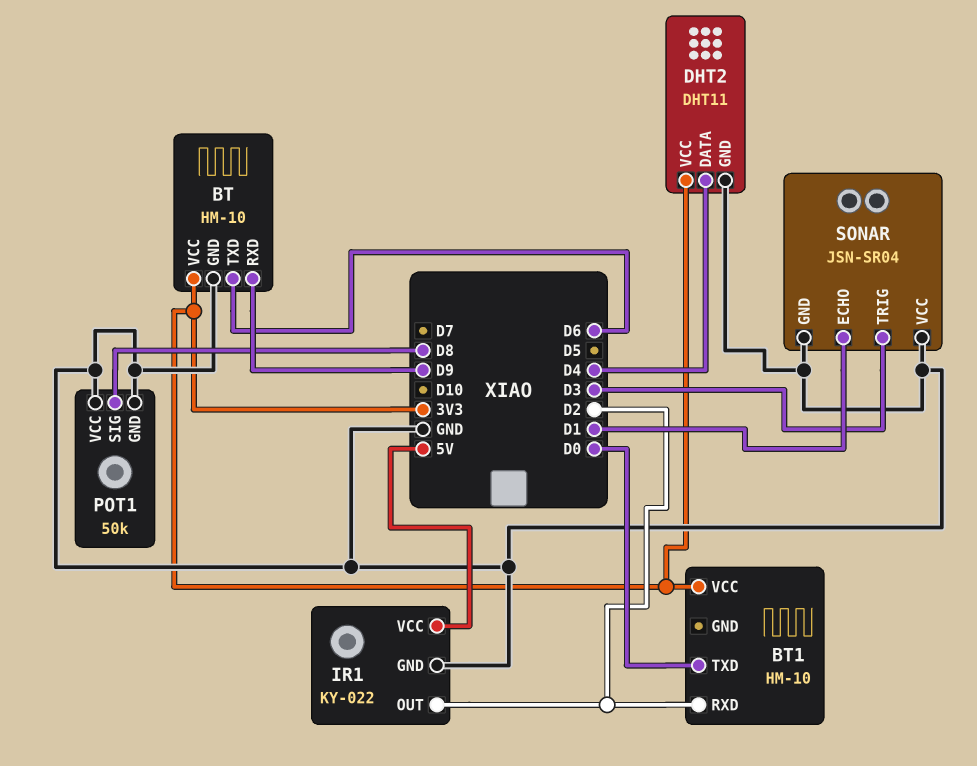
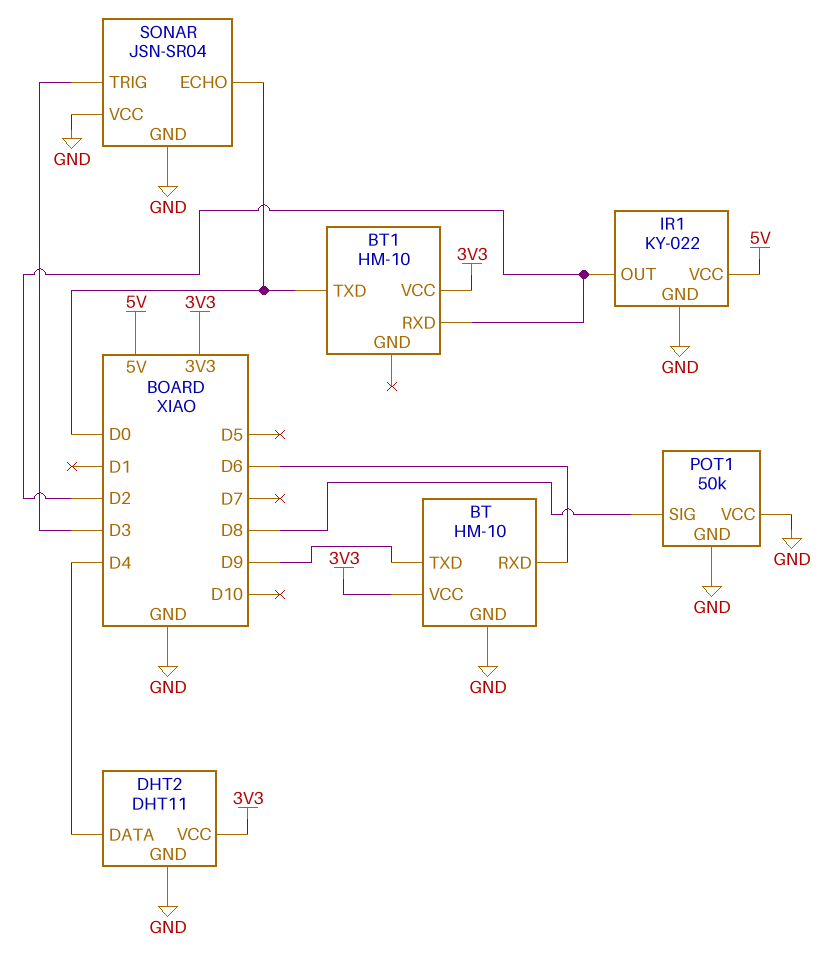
BT pin RXD: D9 -> D6
BT pin TXD: D6 -> D9
SONAR pin ECHO: D1 -> D0

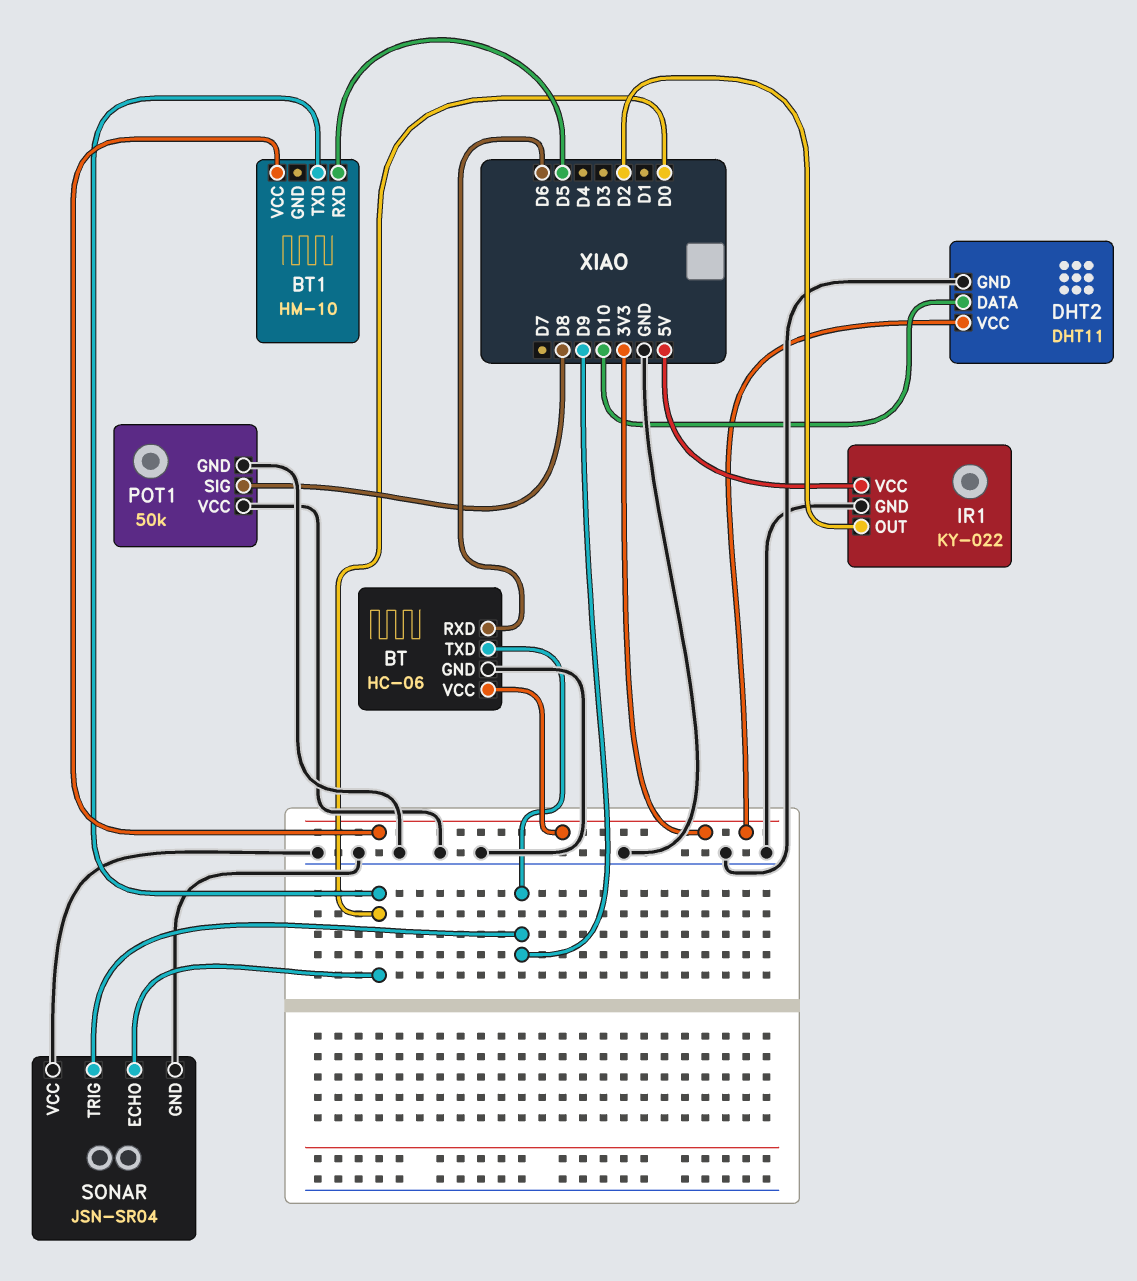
BT: HM-10 -> HC-06
BT1 pin RXD: D2 -> D5
DHT2 pin DATA: D4 -> D10
SONAR pin TRIG: D3 -> D9

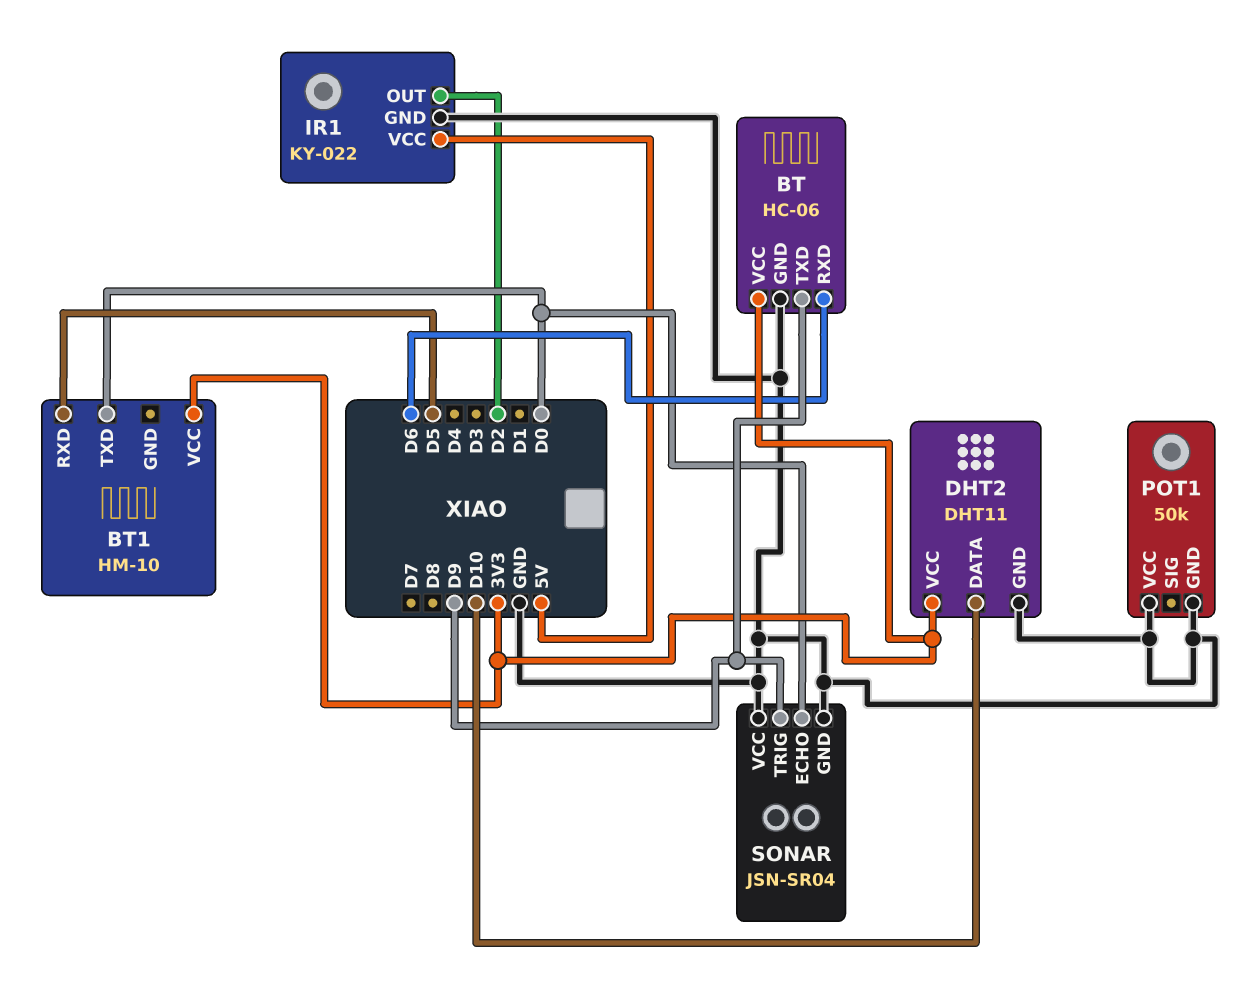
POT1 pin SIG: D8 -> none

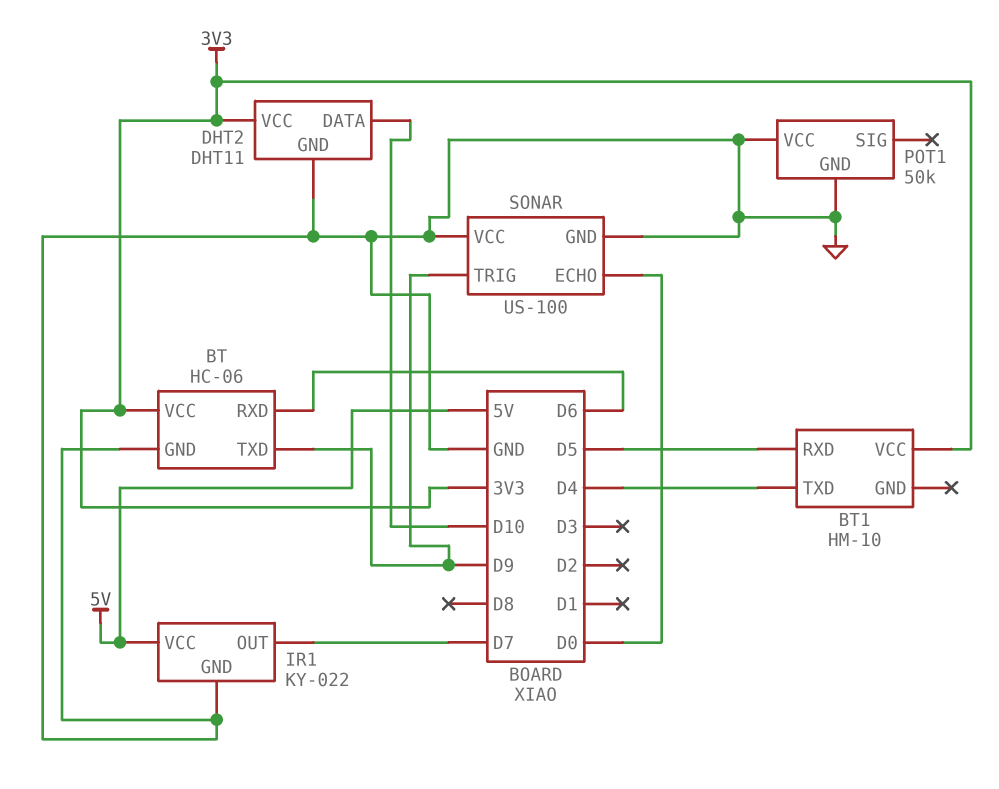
BT1 pin TXD: D0 -> D4
IR1 pin OUT: D2 -> D7
SONAR: JSN-SR04 -> US-100

